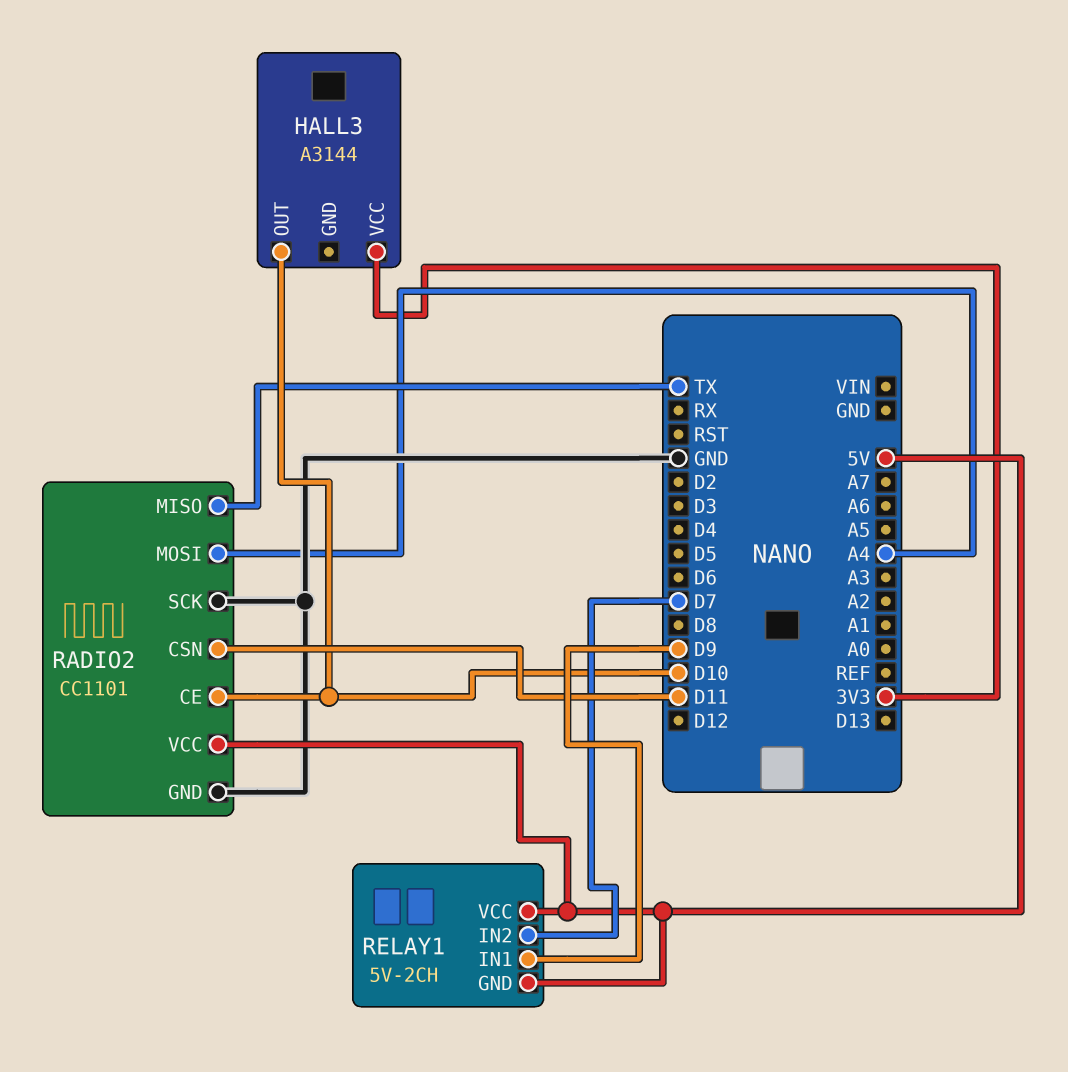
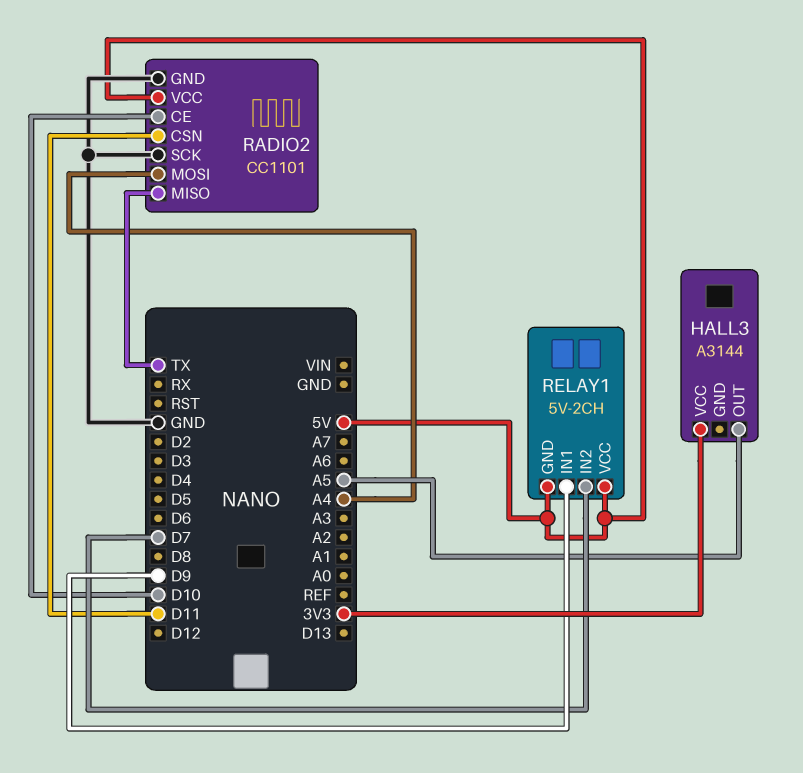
HALL3 pin OUT: D10 -> A5

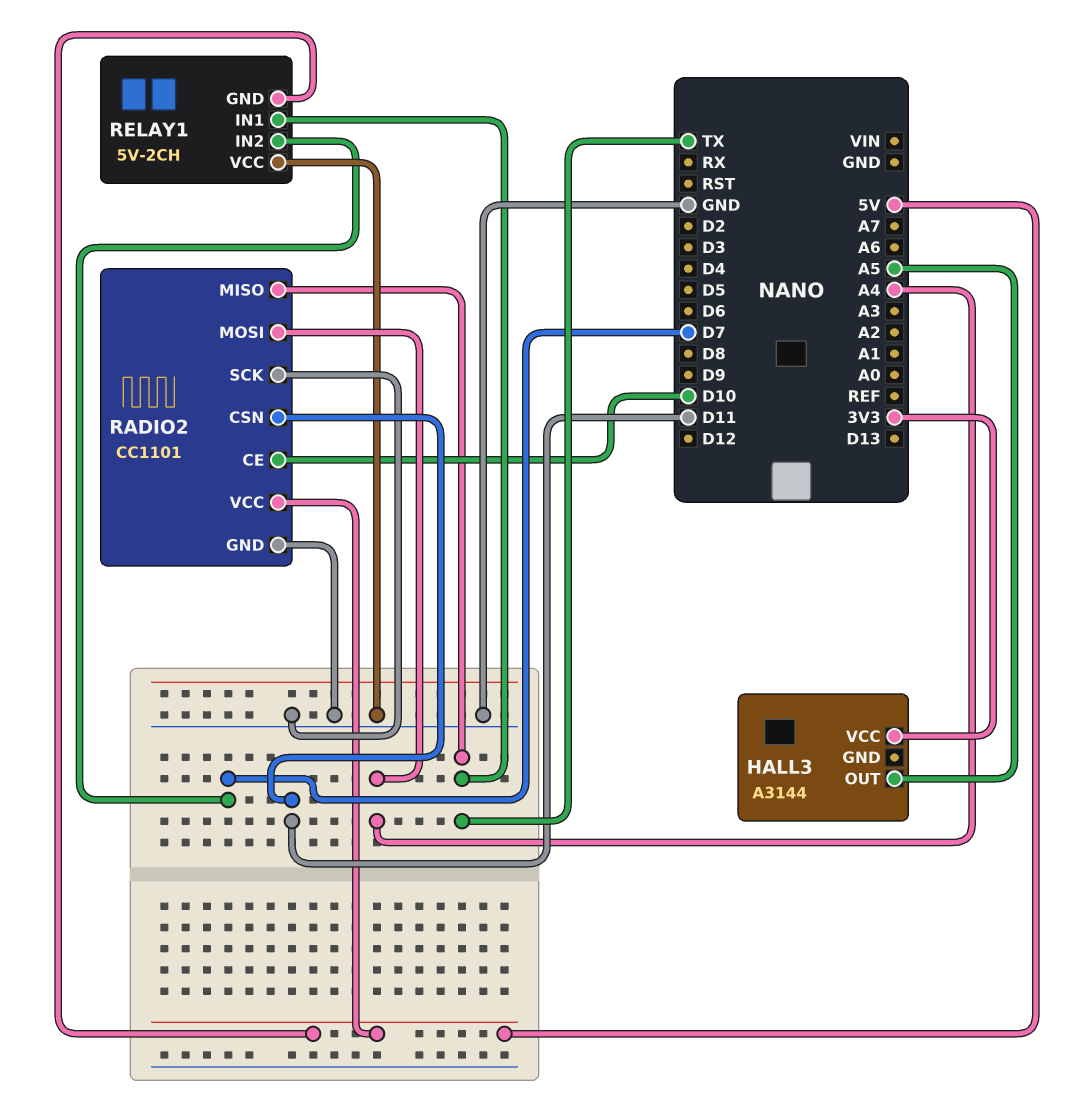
RELAY1 pin IN1: D9 -> TX
RELAY1 pin VCC: 5V -> GND

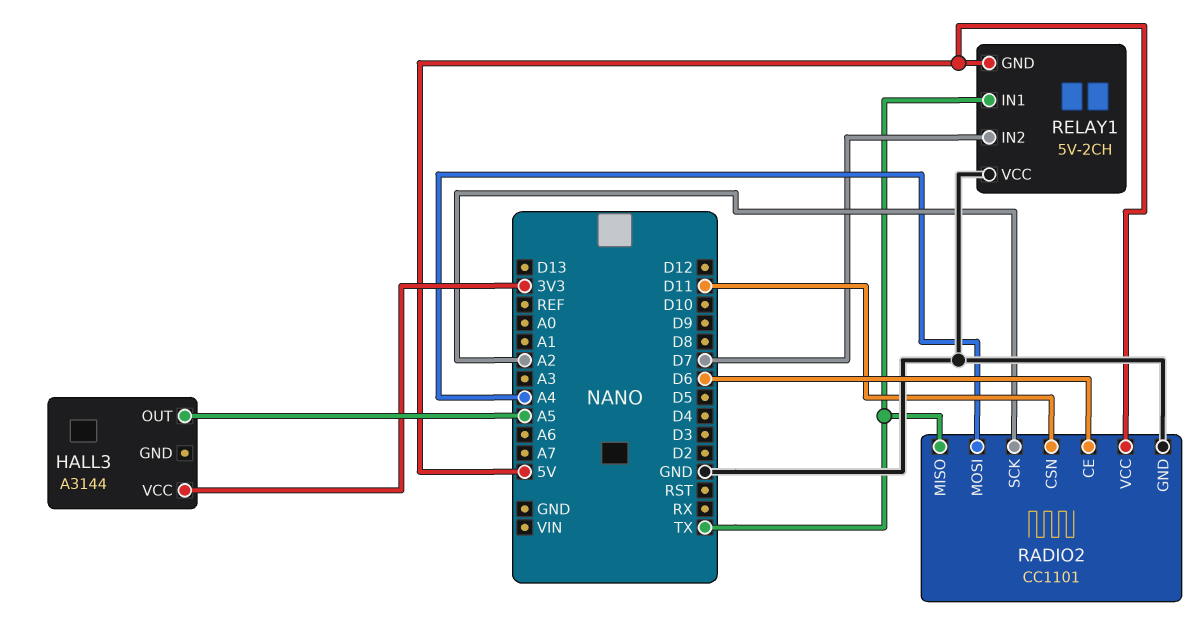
RADIO2 pin CE: D10 -> D6
RADIO2 pin SCK: GND -> A2

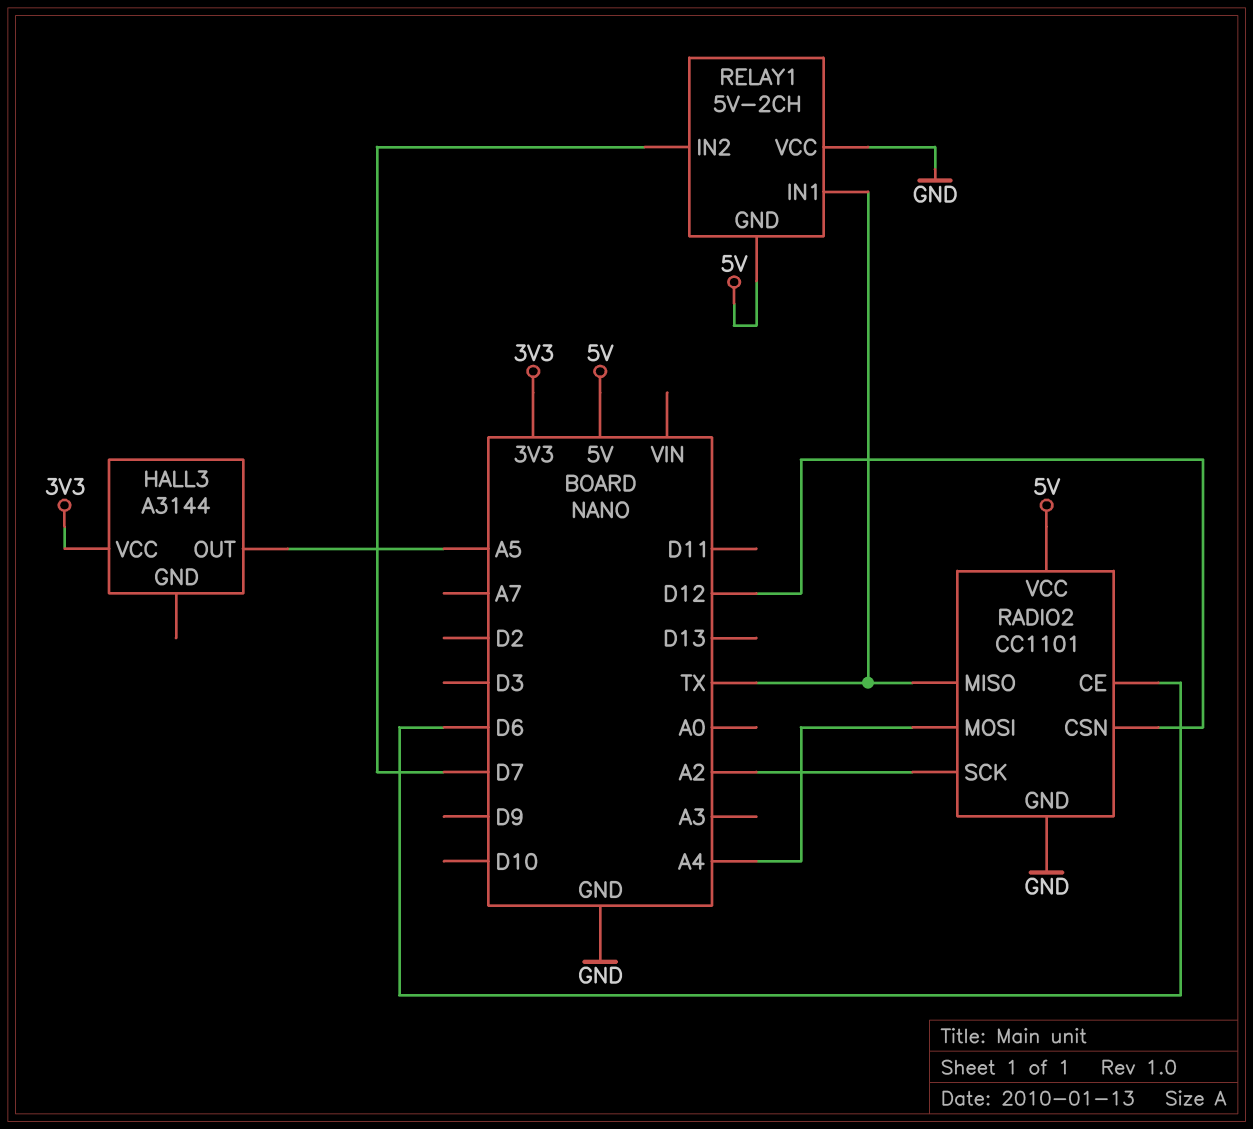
RADIO2 pin CSN: D11 -> D12

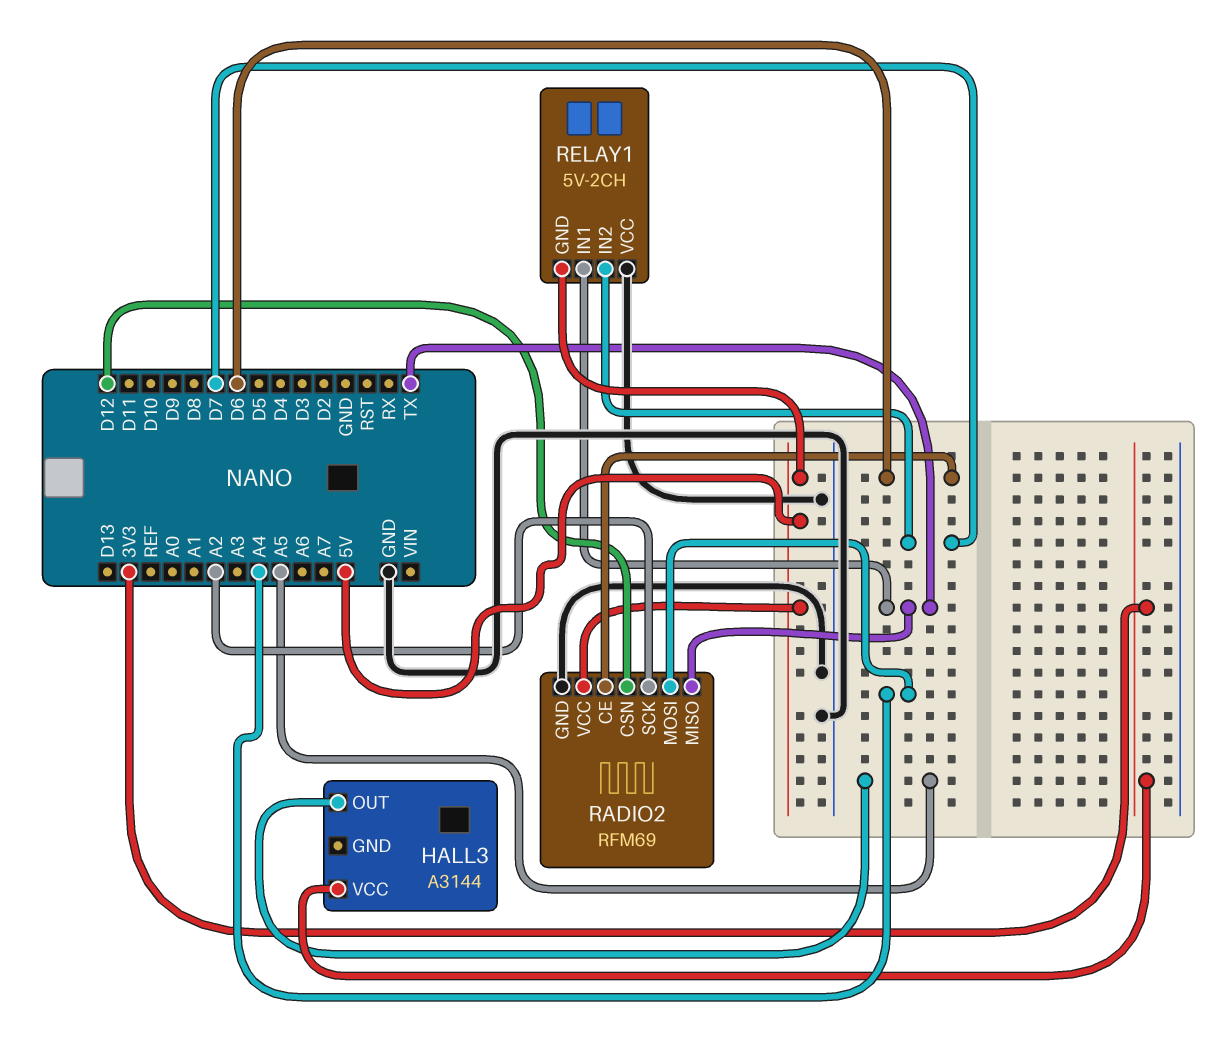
RADIO2: CC1101 -> RFM69

